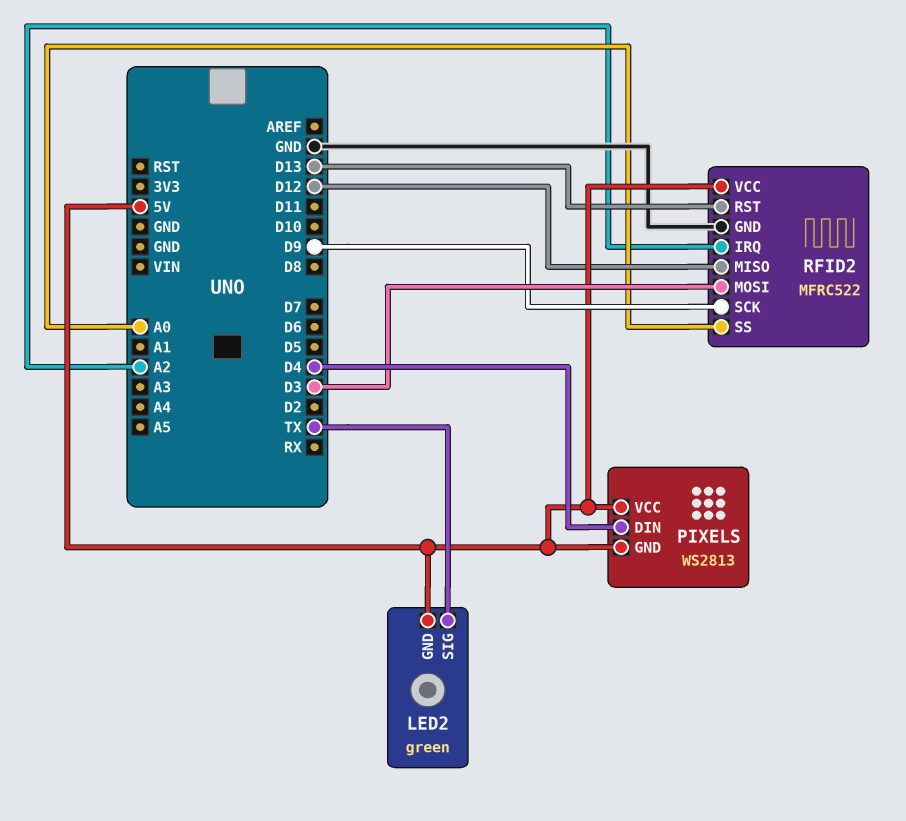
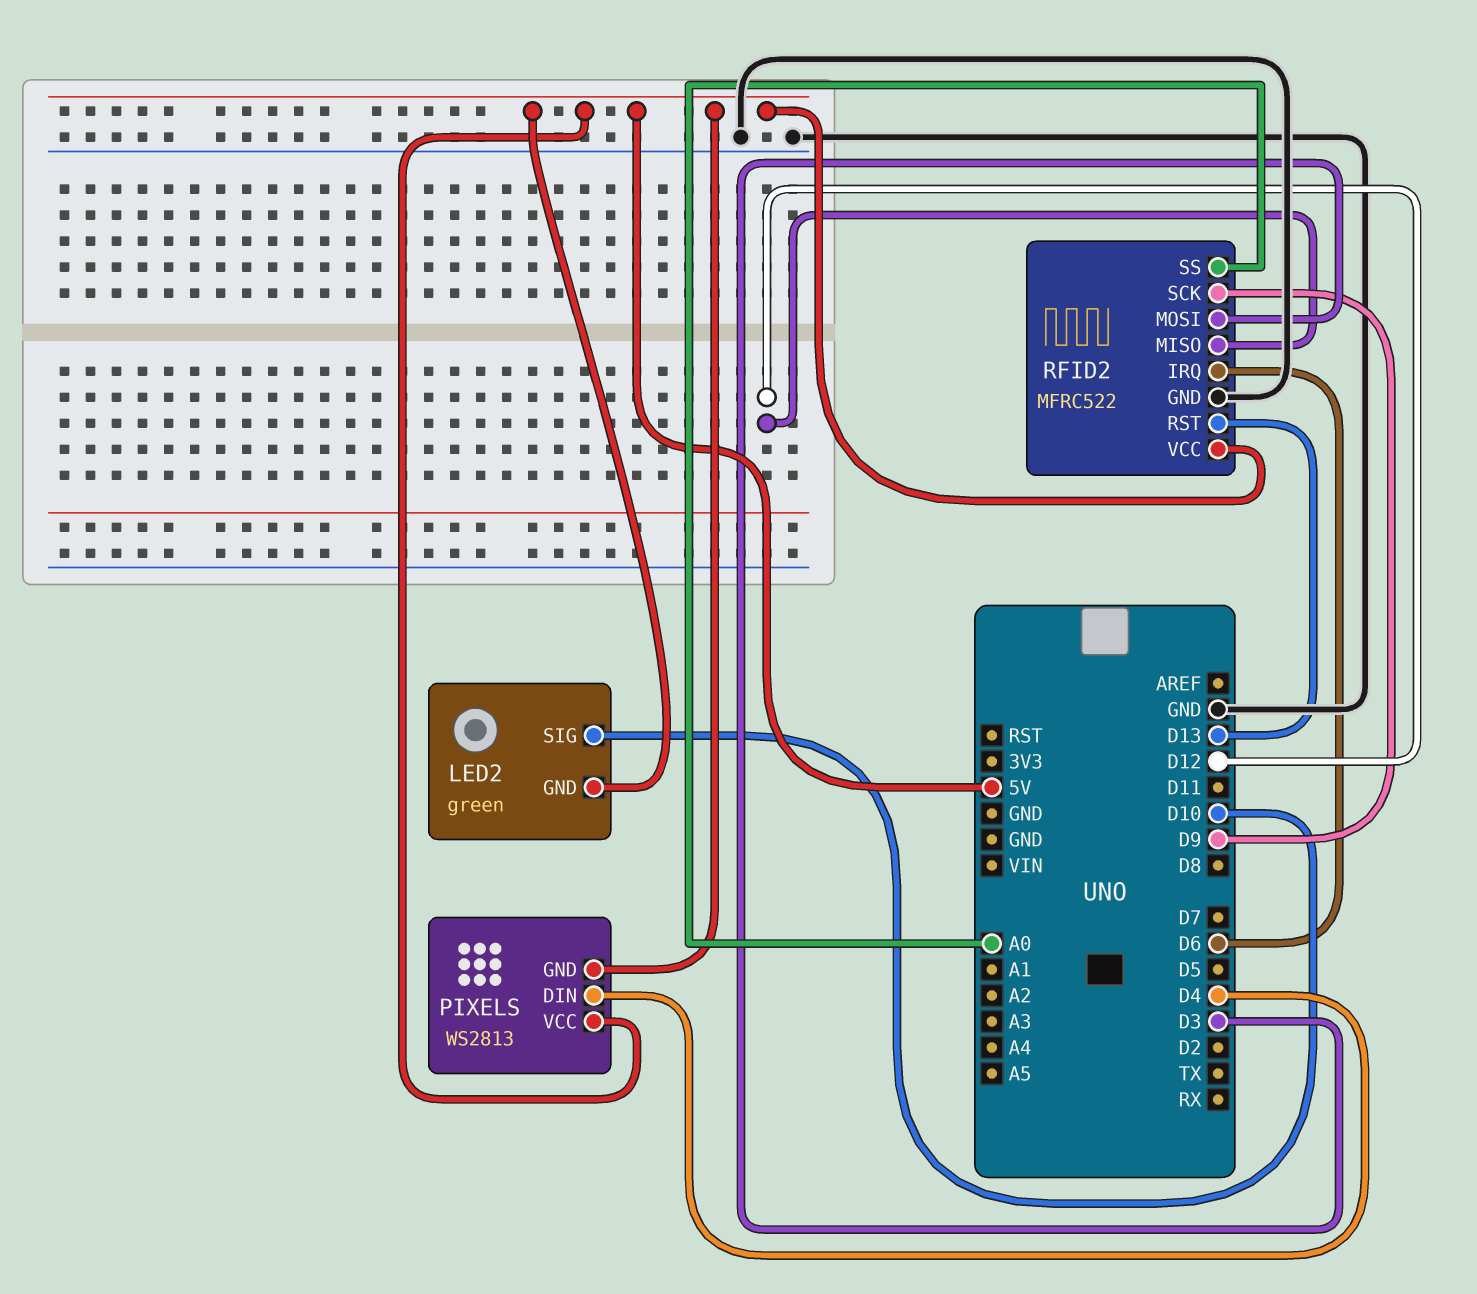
LED2 pin SIG: TX -> D10
RFID2 pin IRQ: A2 -> D6

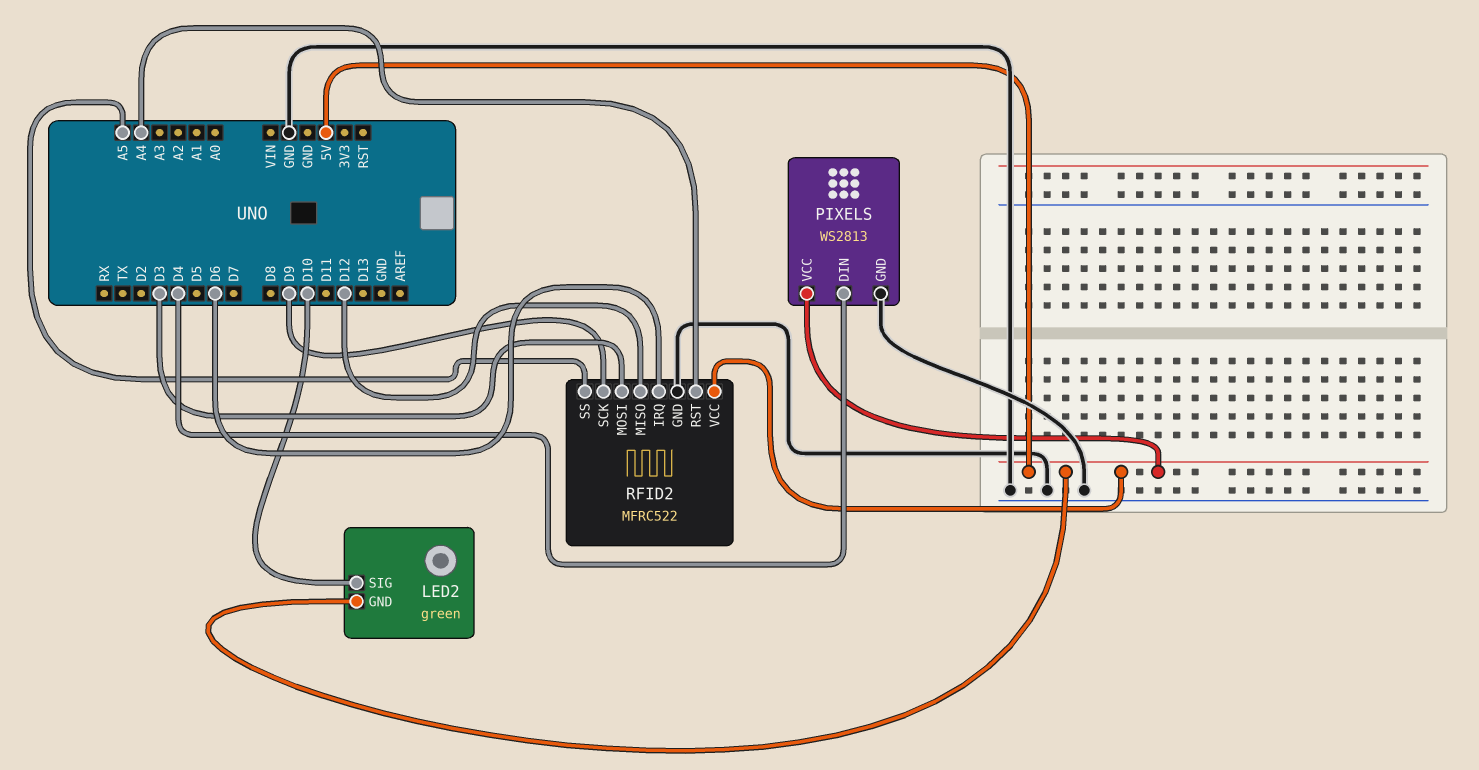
PIXELS pin GND: 5V -> GND
RFID2 pin RST: D13 -> A4
RFID2 pin SS: A0 -> A5

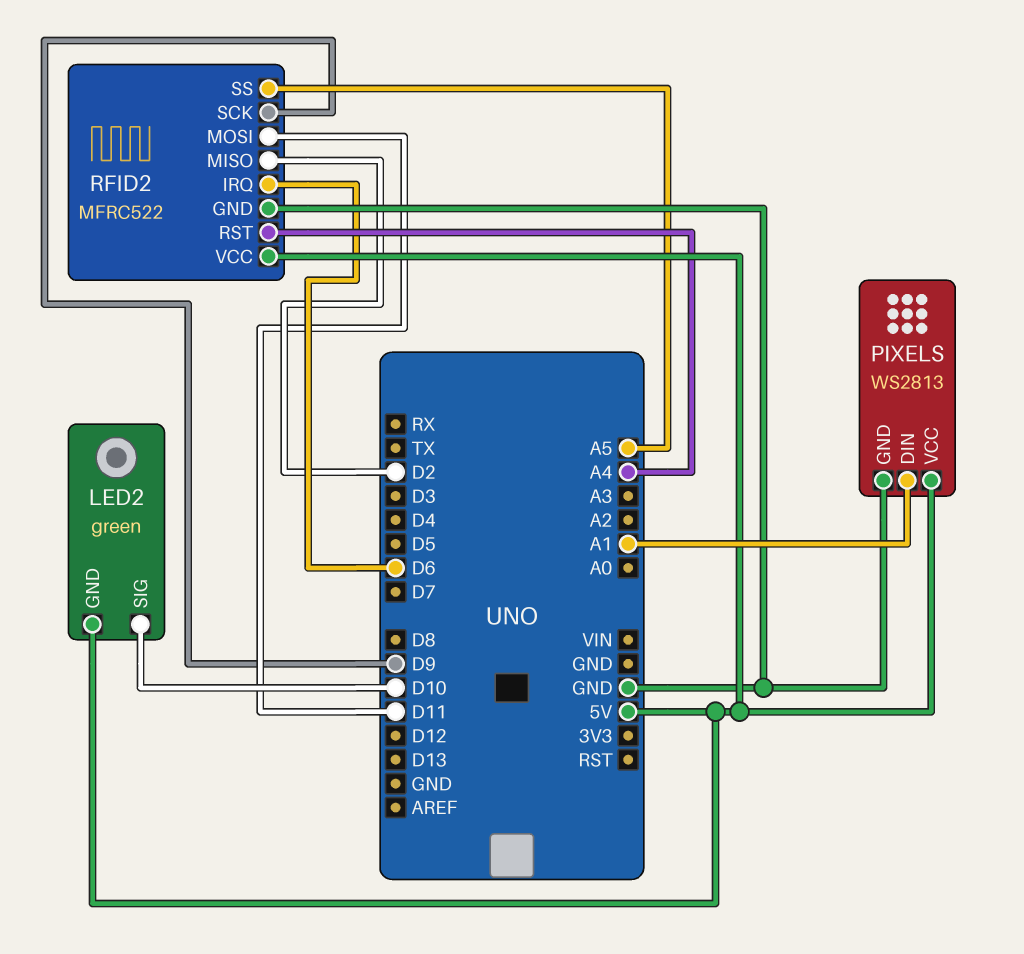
PIXELS pin DIN: D4 -> A1
RFID2 pin MISO: D12 -> D2
RFID2 pin MOSI: D3 -> D11

